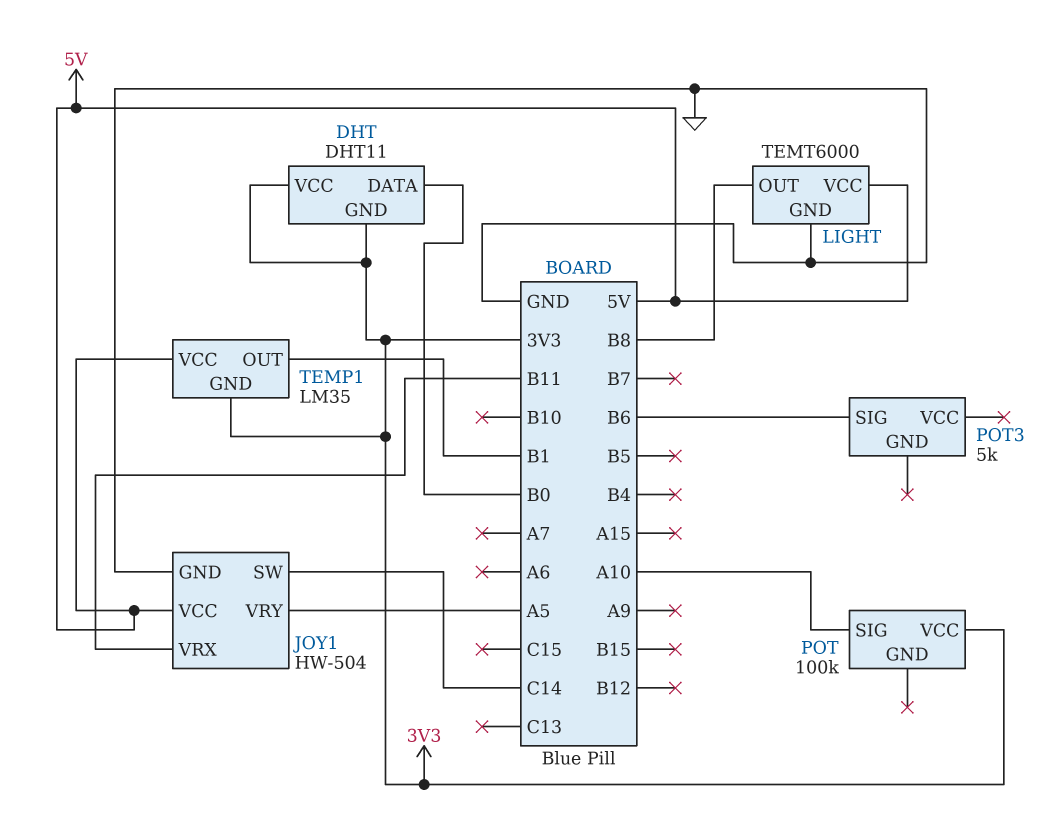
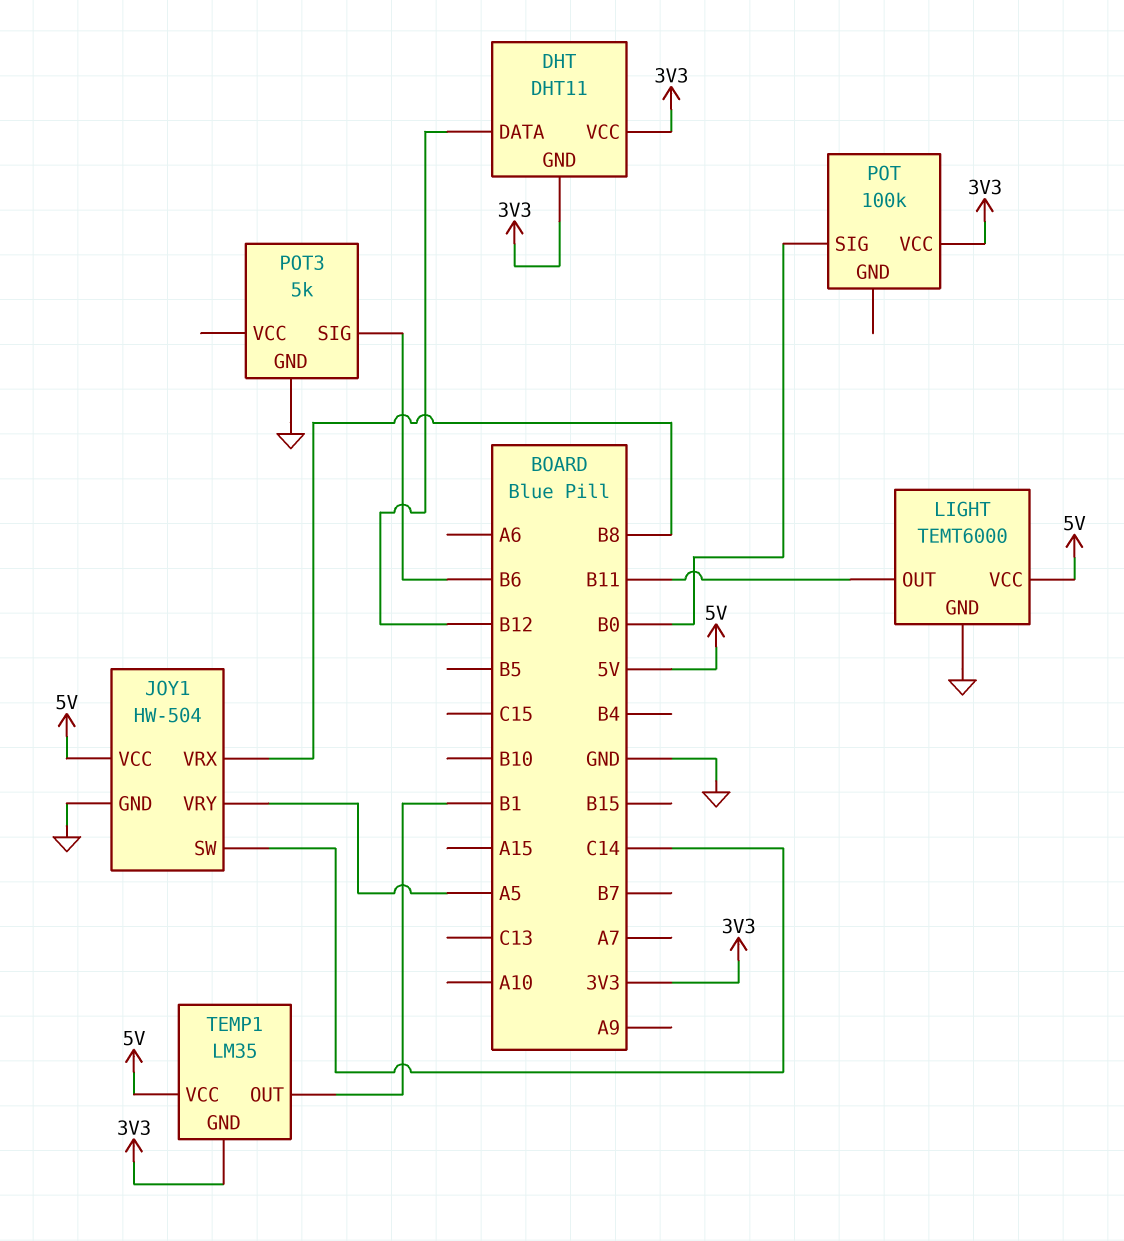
DHT pin DATA: B0 -> B12
JOY1 pin VRX: B11 -> B8
LIGHT pin OUT: B8 -> B11
POT pin SIG: A10 -> B0
POT3 pin GND: none -> GND

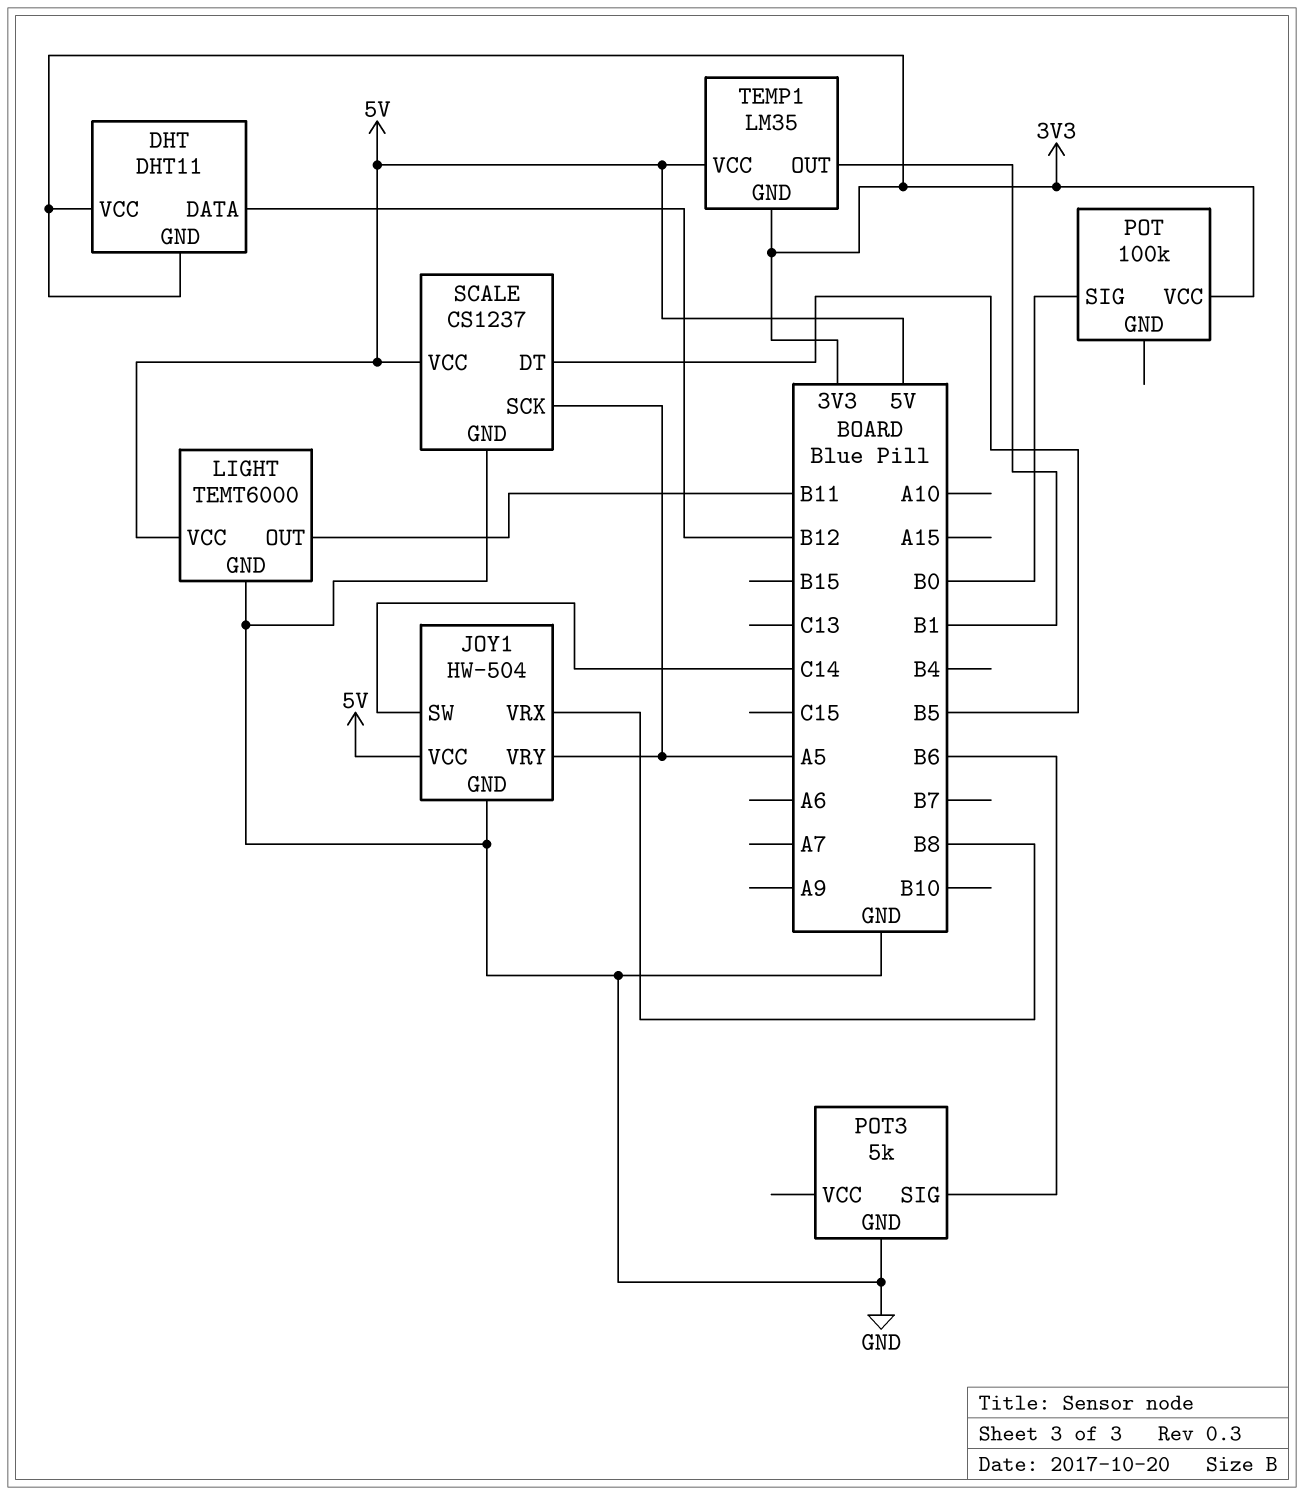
SCALE: none -> CS1237
SCALE pin DT: none -> B5
SCALE pin GND: none -> GND
SCALE pin SCK: none -> A5
SCALE pin VCC: none -> 5V

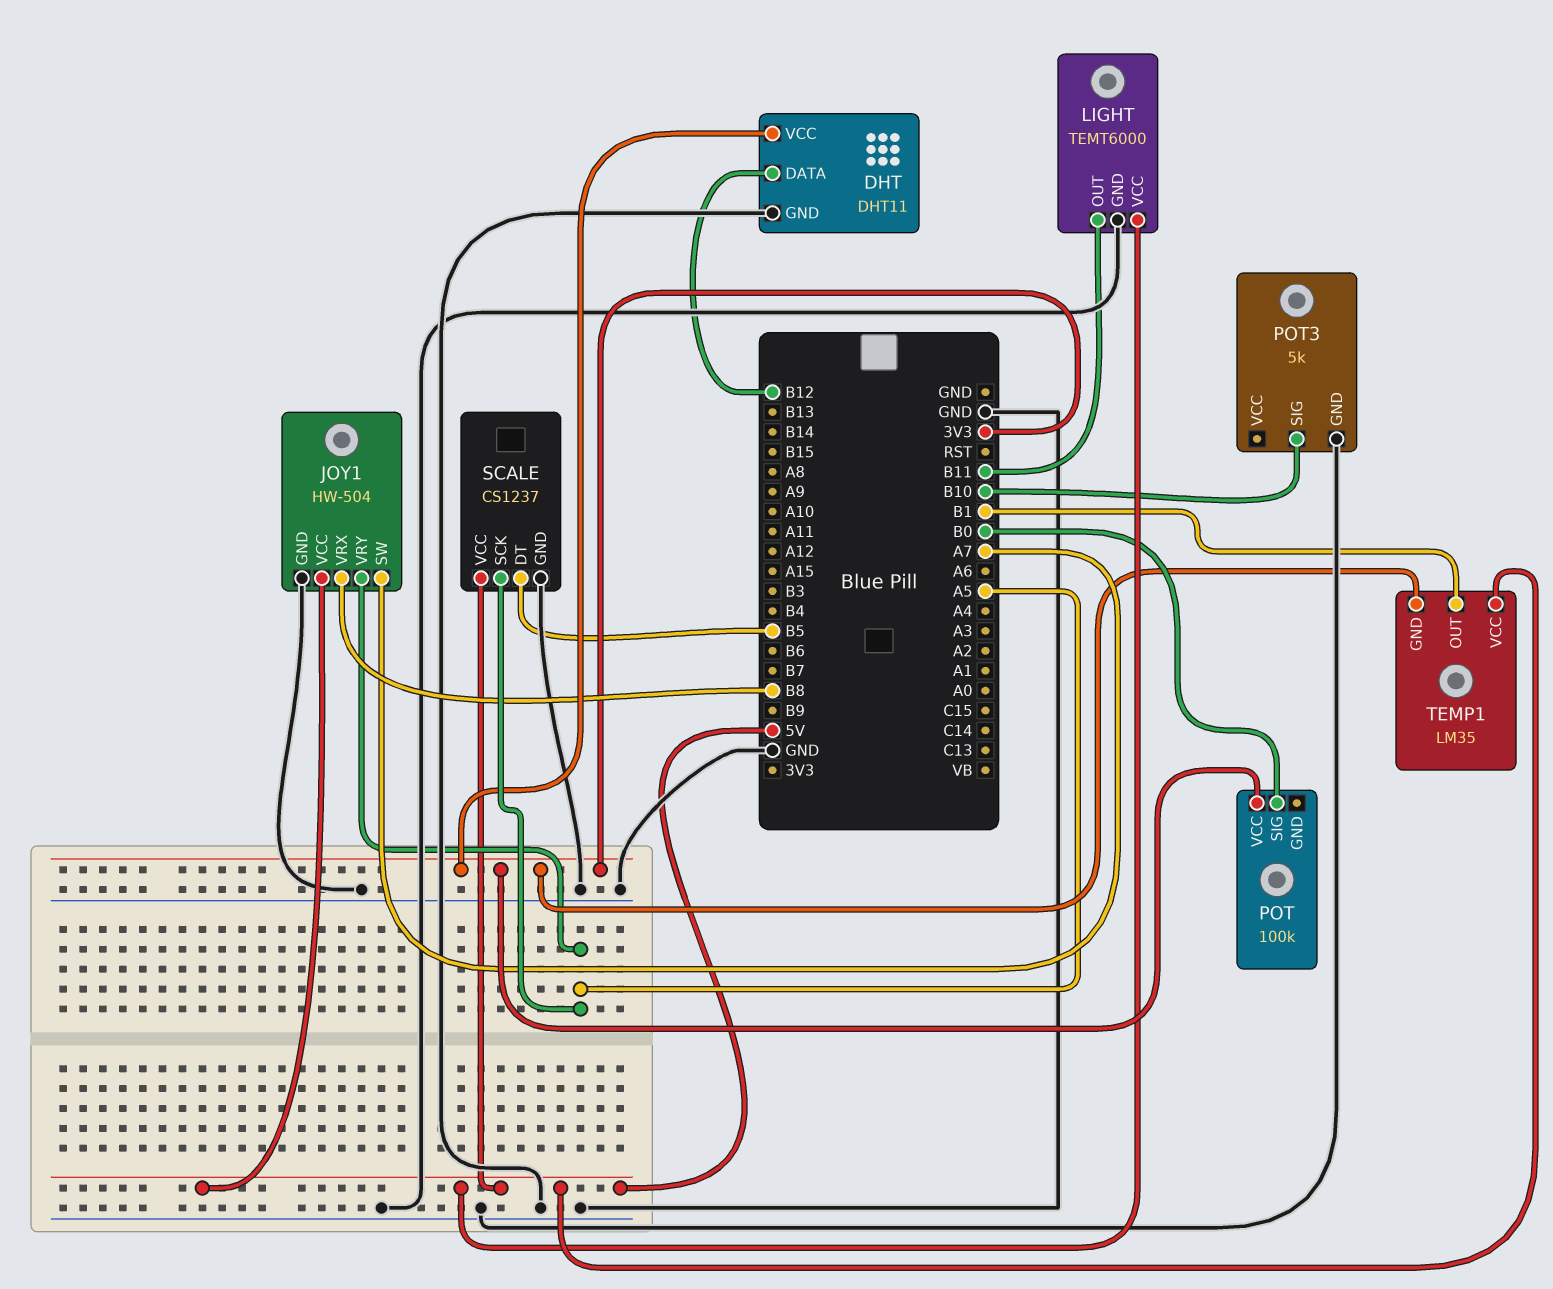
DHT pin GND: 3V3 -> GND
JOY1 pin SW: C14 -> A7
POT3 pin SIG: B6 -> B10

